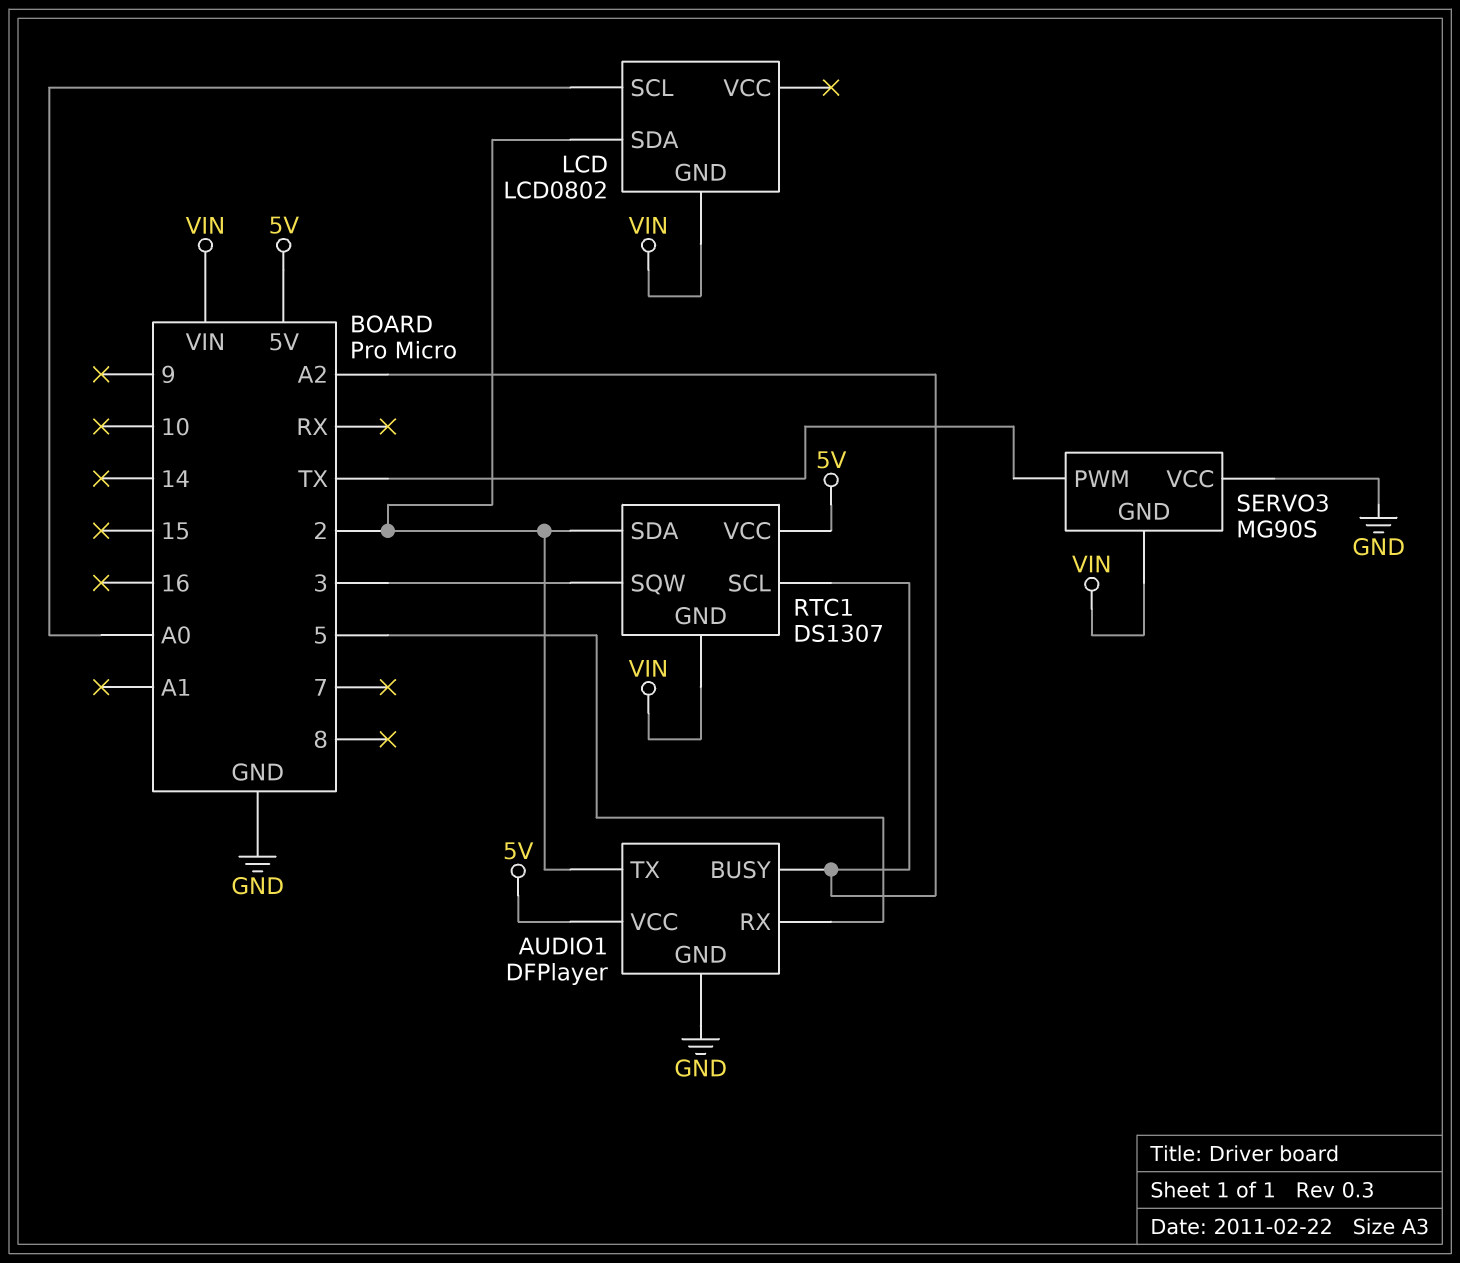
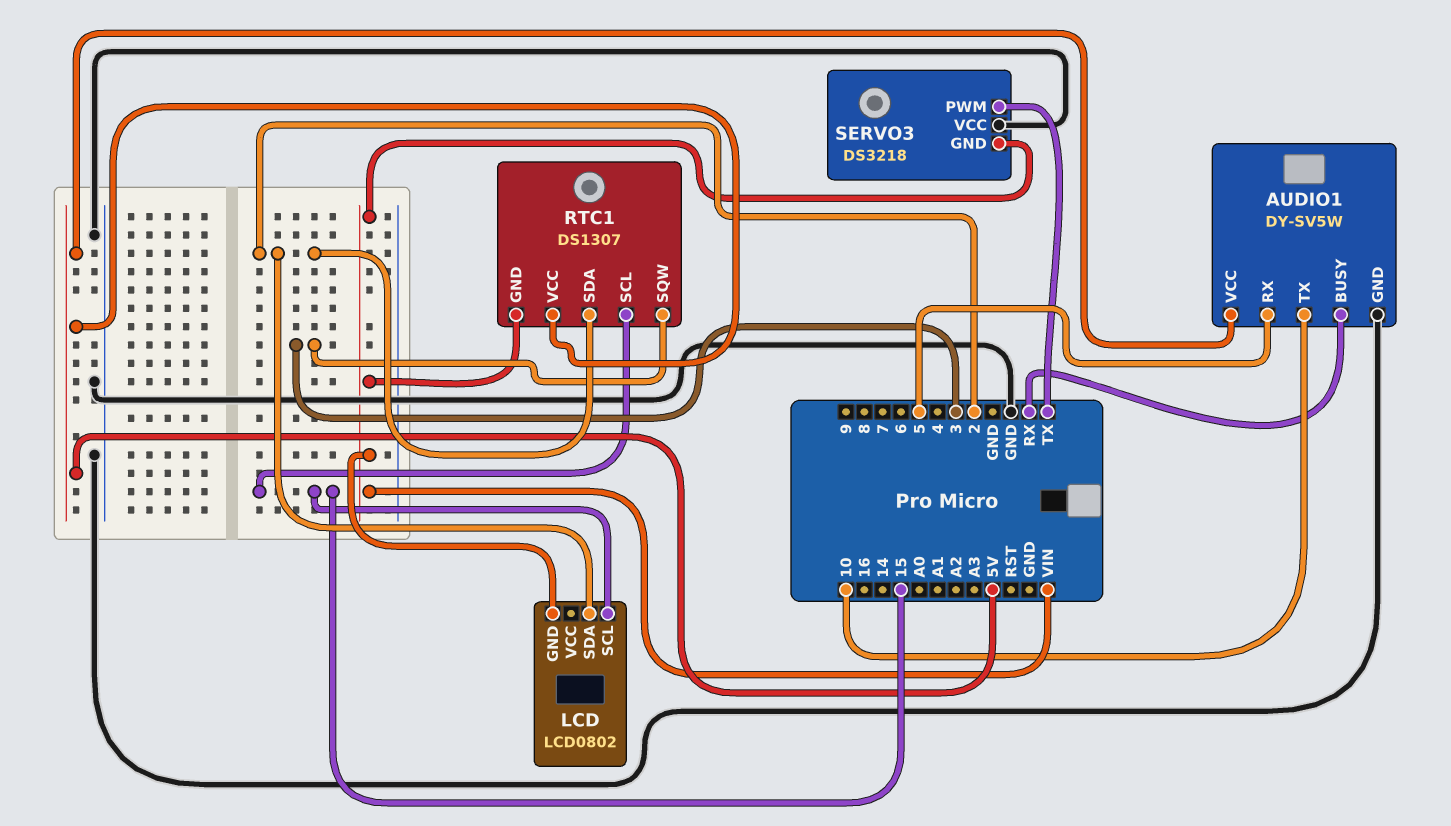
AUDIO1: DFPlayer -> DY-SV5W
AUDIO1 pin BUSY: A2 -> RX
AUDIO1 pin TX: 2 -> 10
LCD pin SCL: A0 -> 15
RTC1 pin SCL: A2 -> 15
SERVO3: MG90S -> DS3218

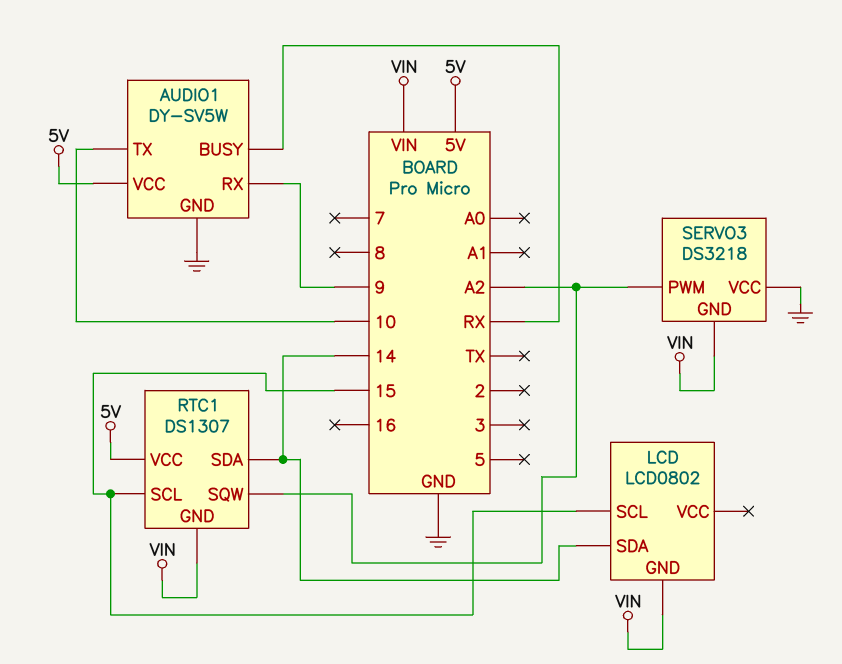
AUDIO1 pin RX: 5 -> 9
LCD pin SDA: 2 -> 14
RTC1 pin SDA: 2 -> 14
RTC1 pin SQW: 3 -> A2
SERVO3 pin PWM: TX -> A2

